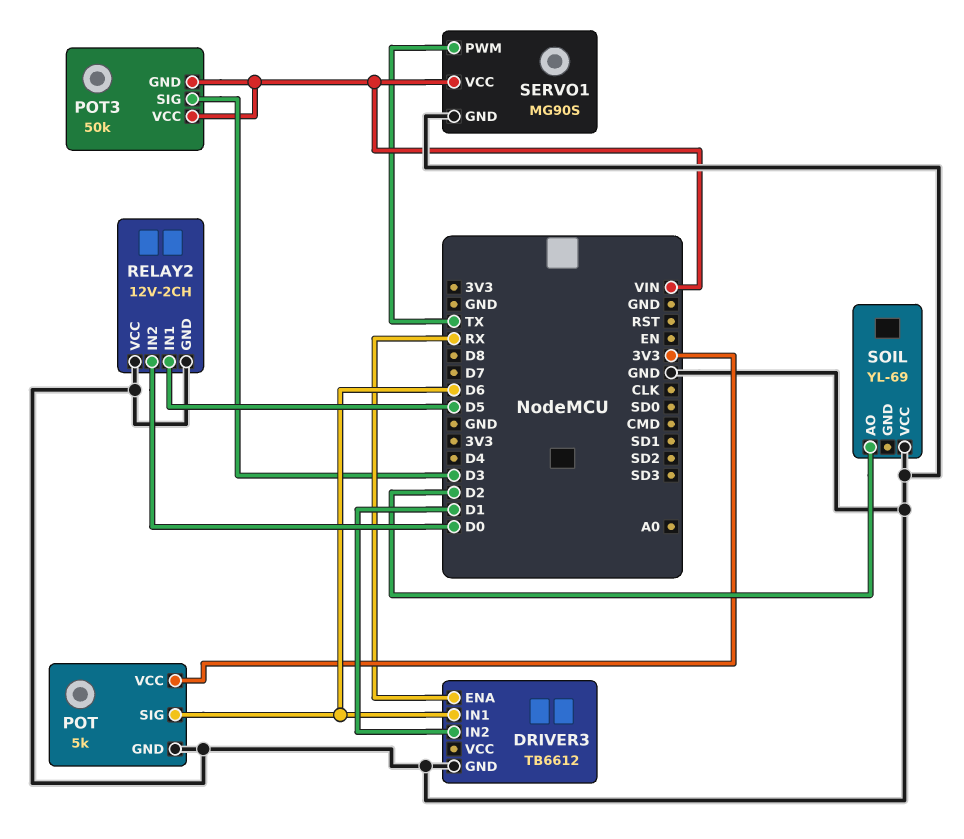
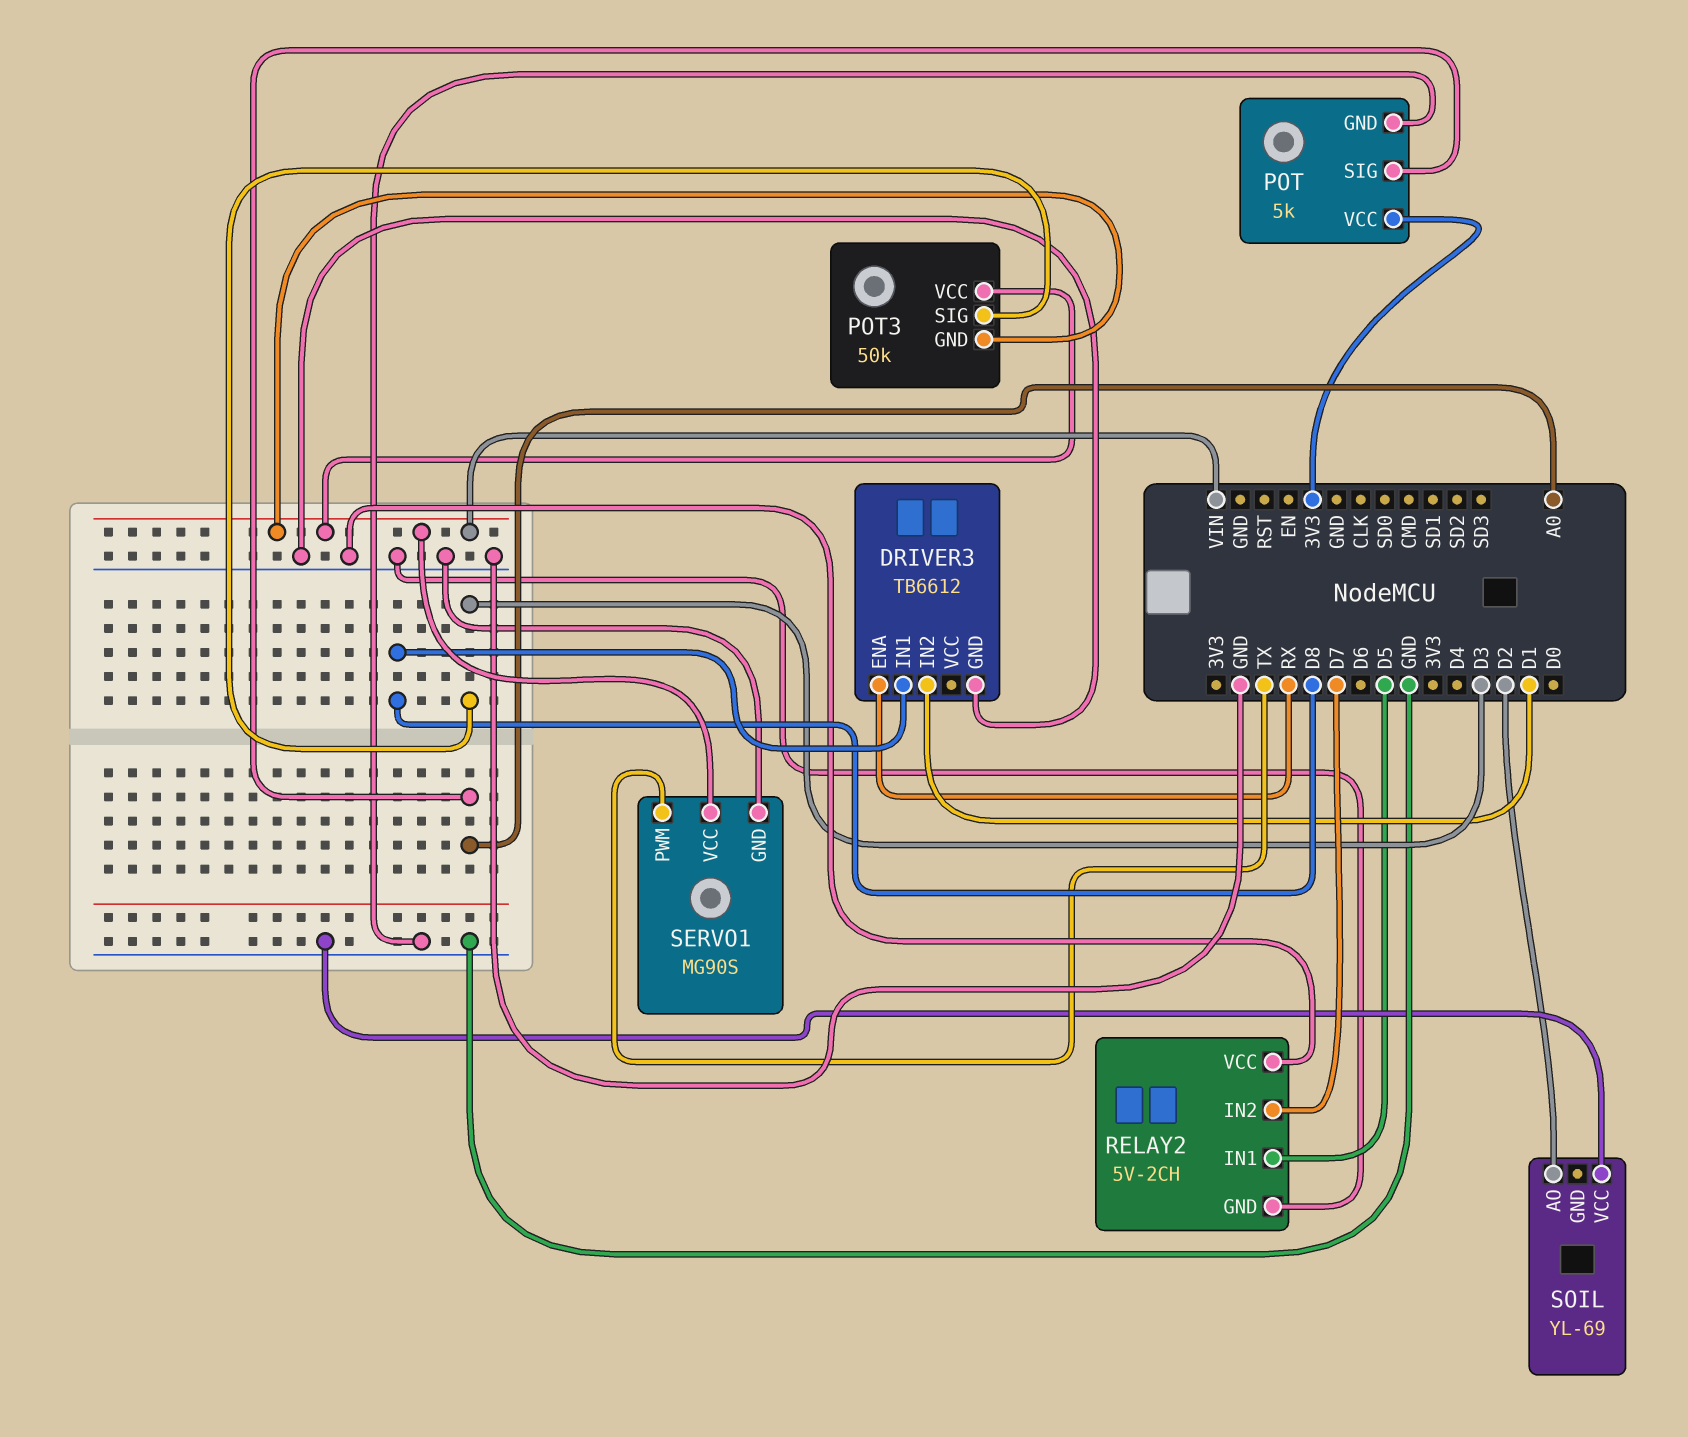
DRIVER3 pin IN1: D6 -> D8
POT pin SIG: D6 -> A0
RELAY2: 12V-2CH -> 5V-2CH
RELAY2 pin IN2: D0 -> D7

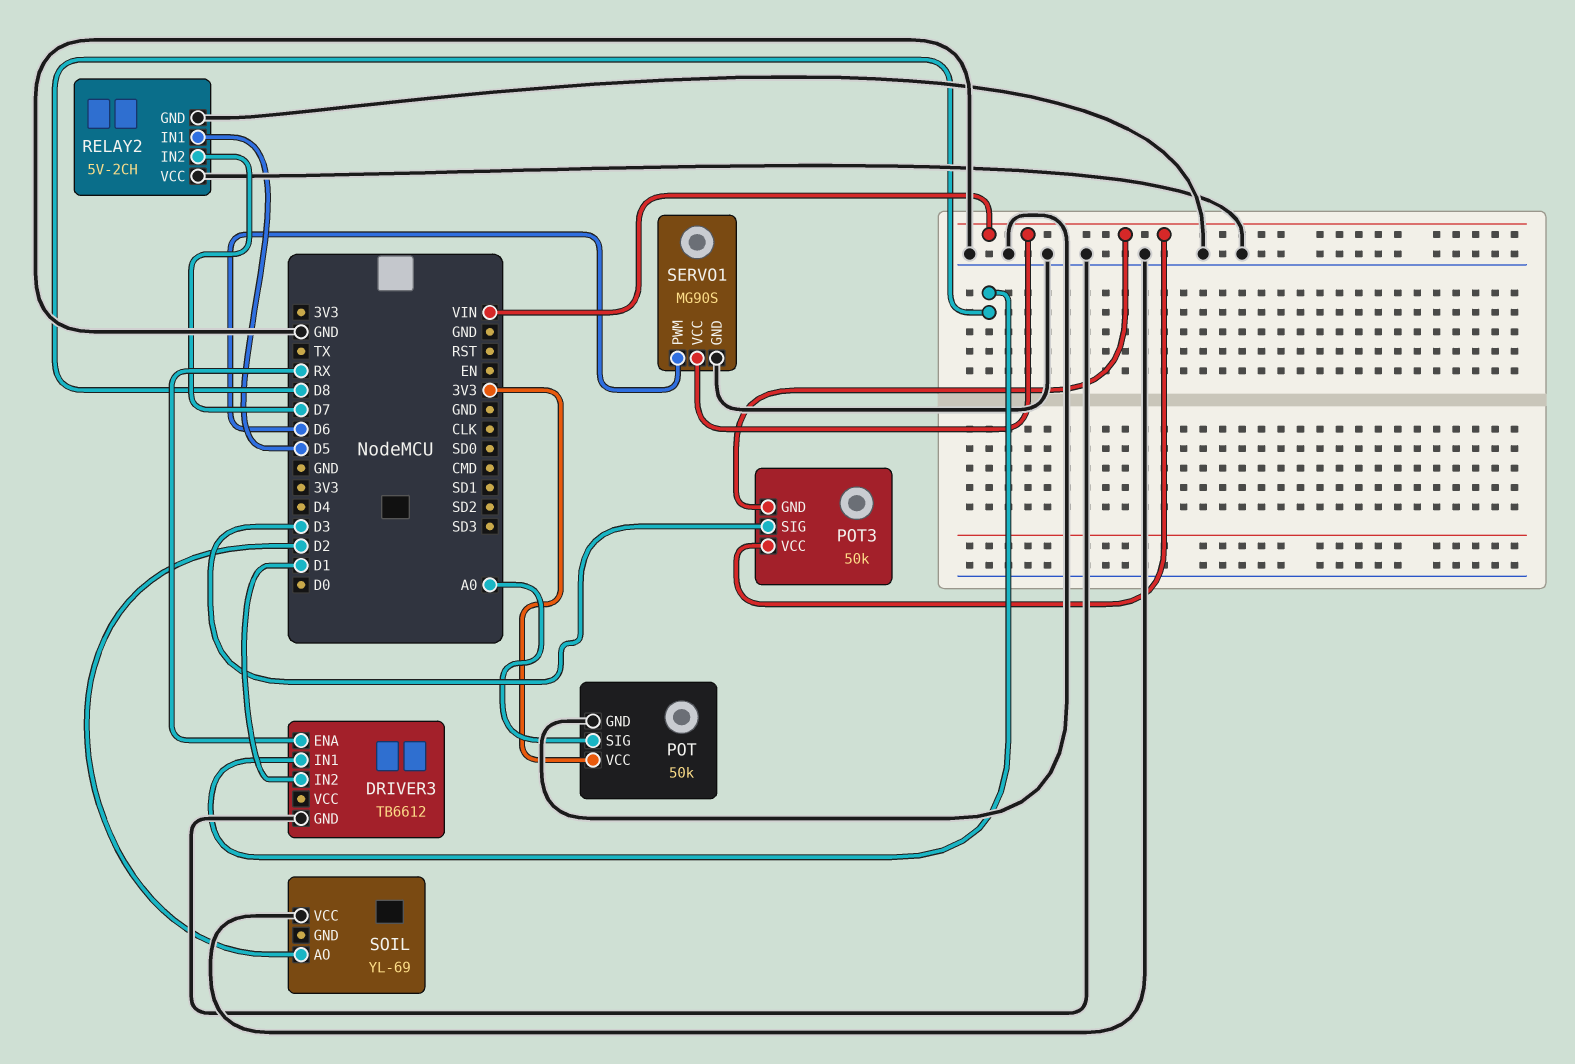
POT: 5k -> 50k
SERVO1 pin PWM: TX -> D6

